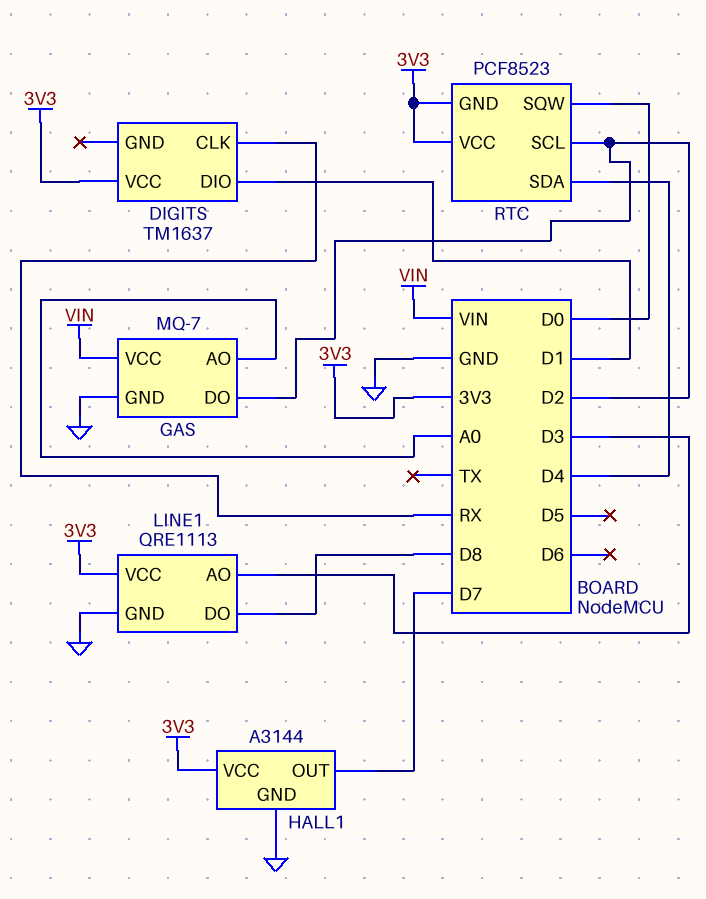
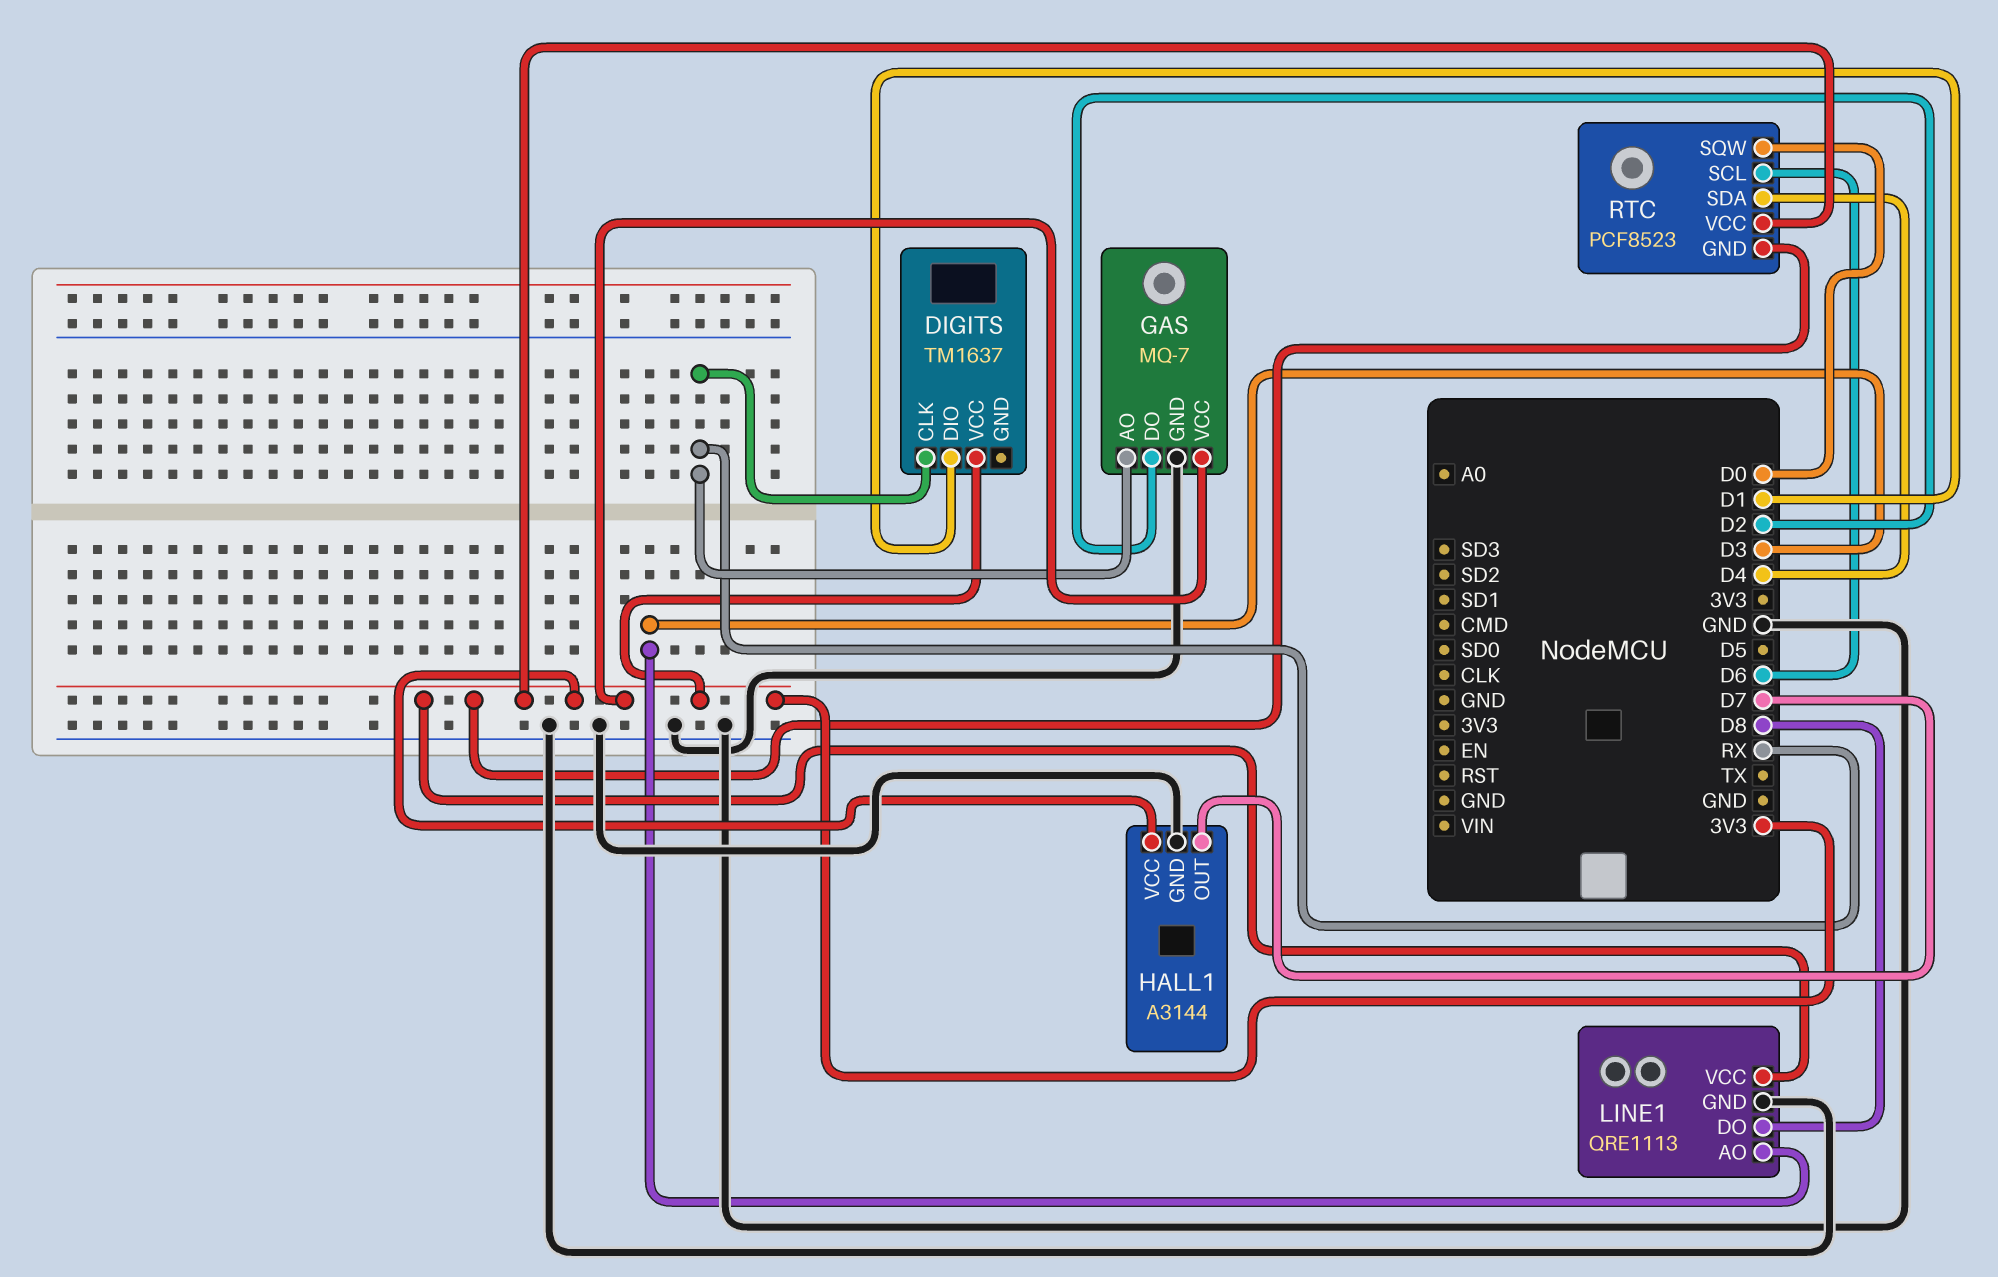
GAS pin AO: A0 -> RX
GAS pin VCC: VIN -> 3V3
RTC pin SCL: D2 -> D6

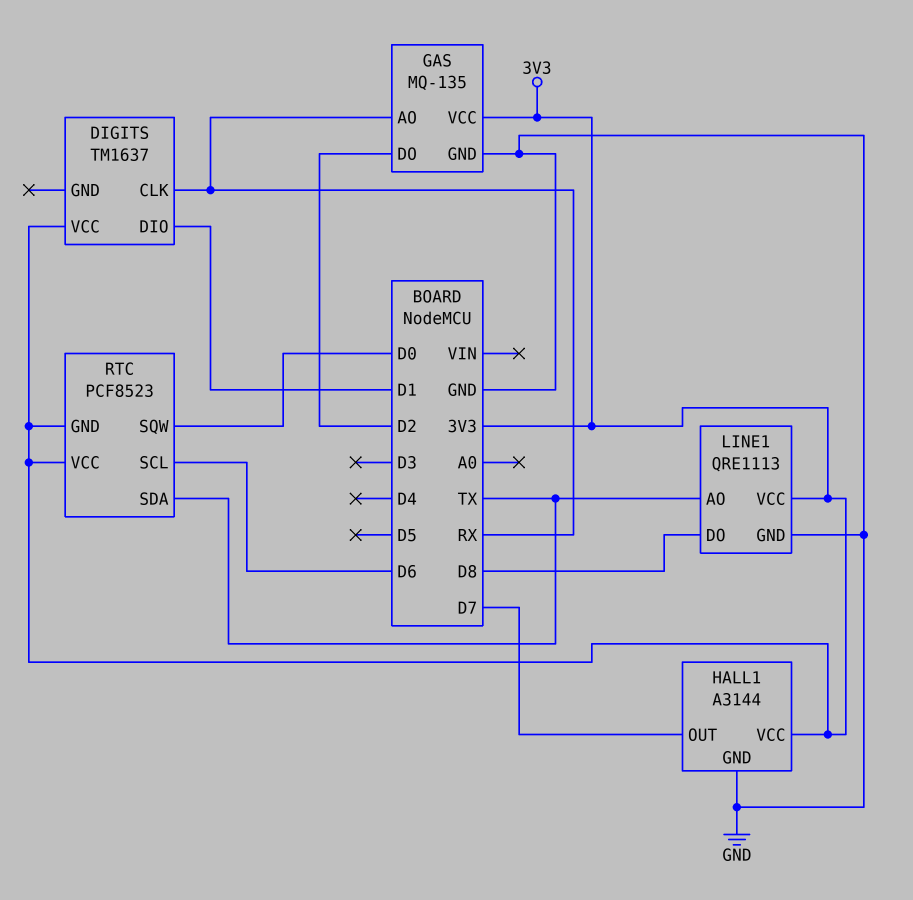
GAS: MQ-7 -> MQ-135
LINE1 pin AO: D3 -> TX
RTC pin SDA: D4 -> TX

